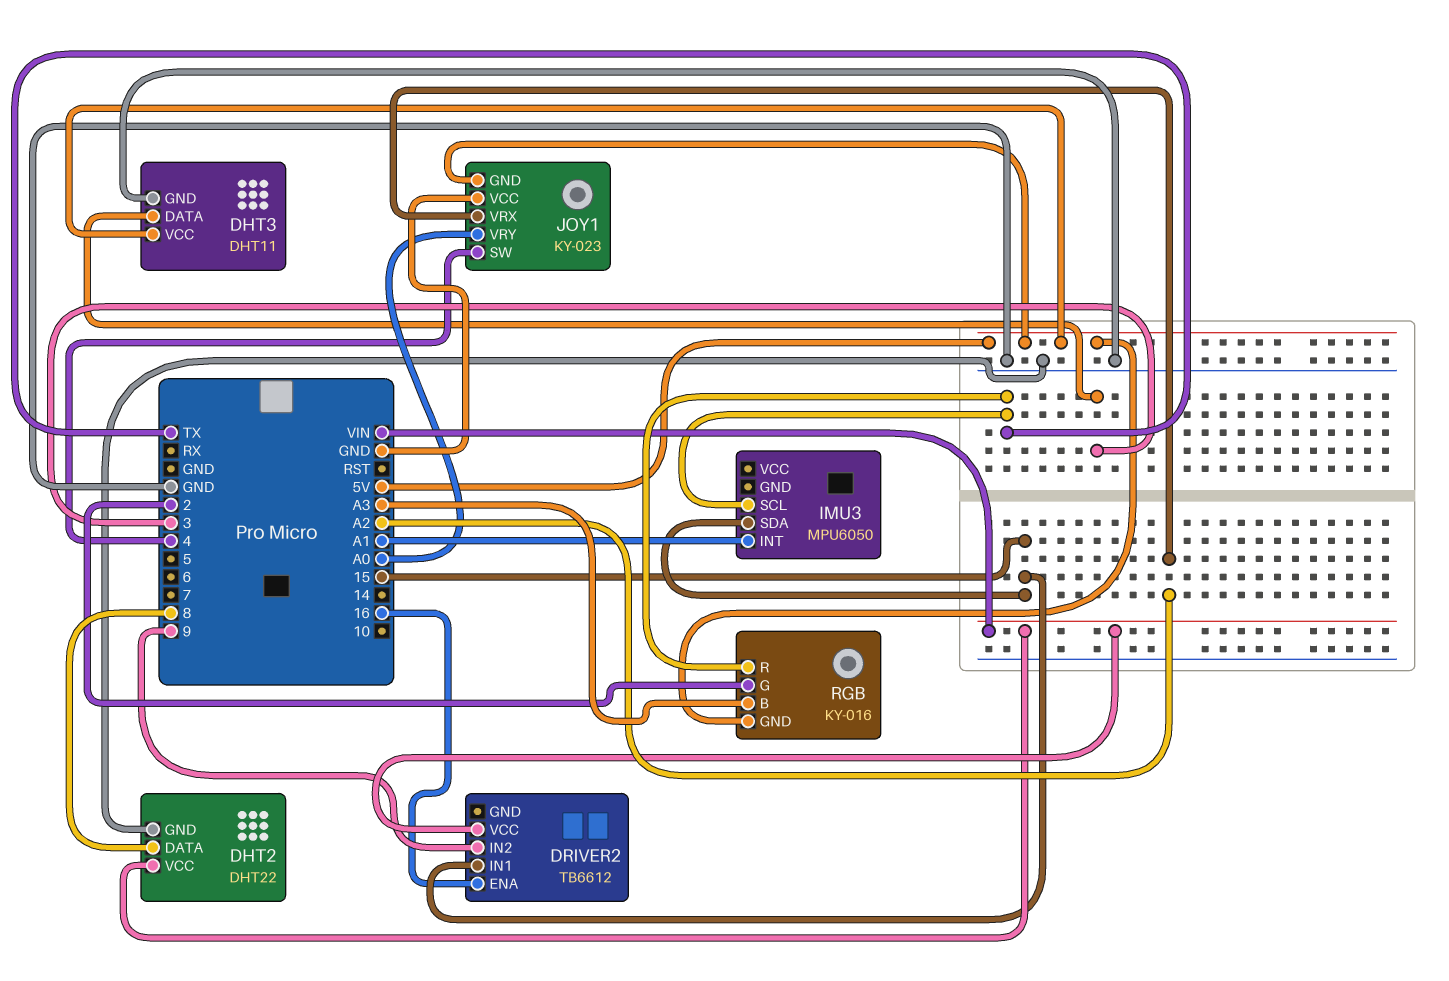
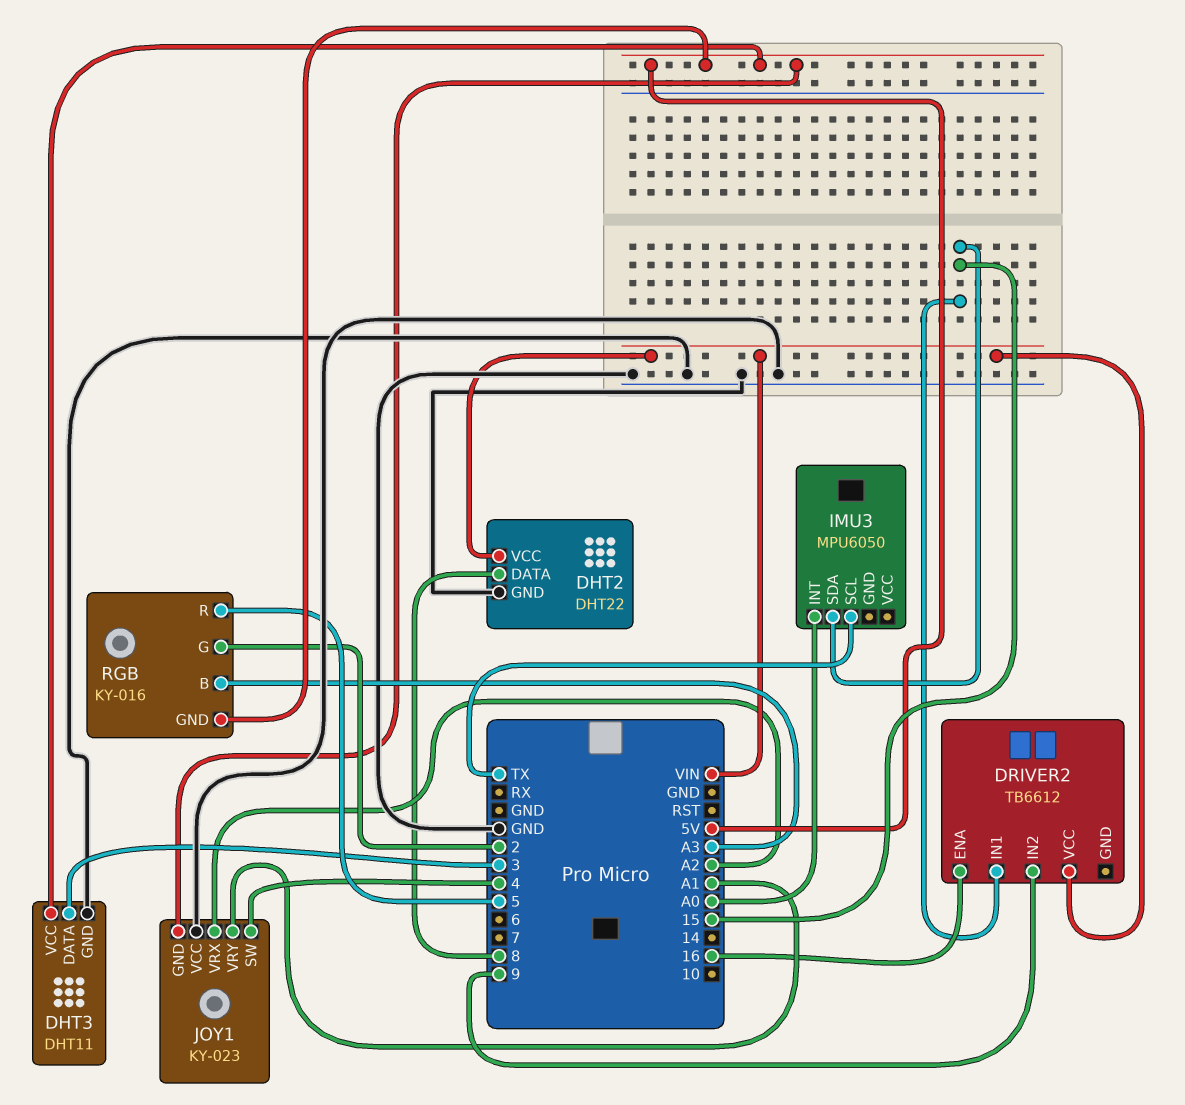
IMU3 pin INT: A1 -> A0
JOY1 pin VRY: A0 -> A1
RGB pin R: TX -> 5

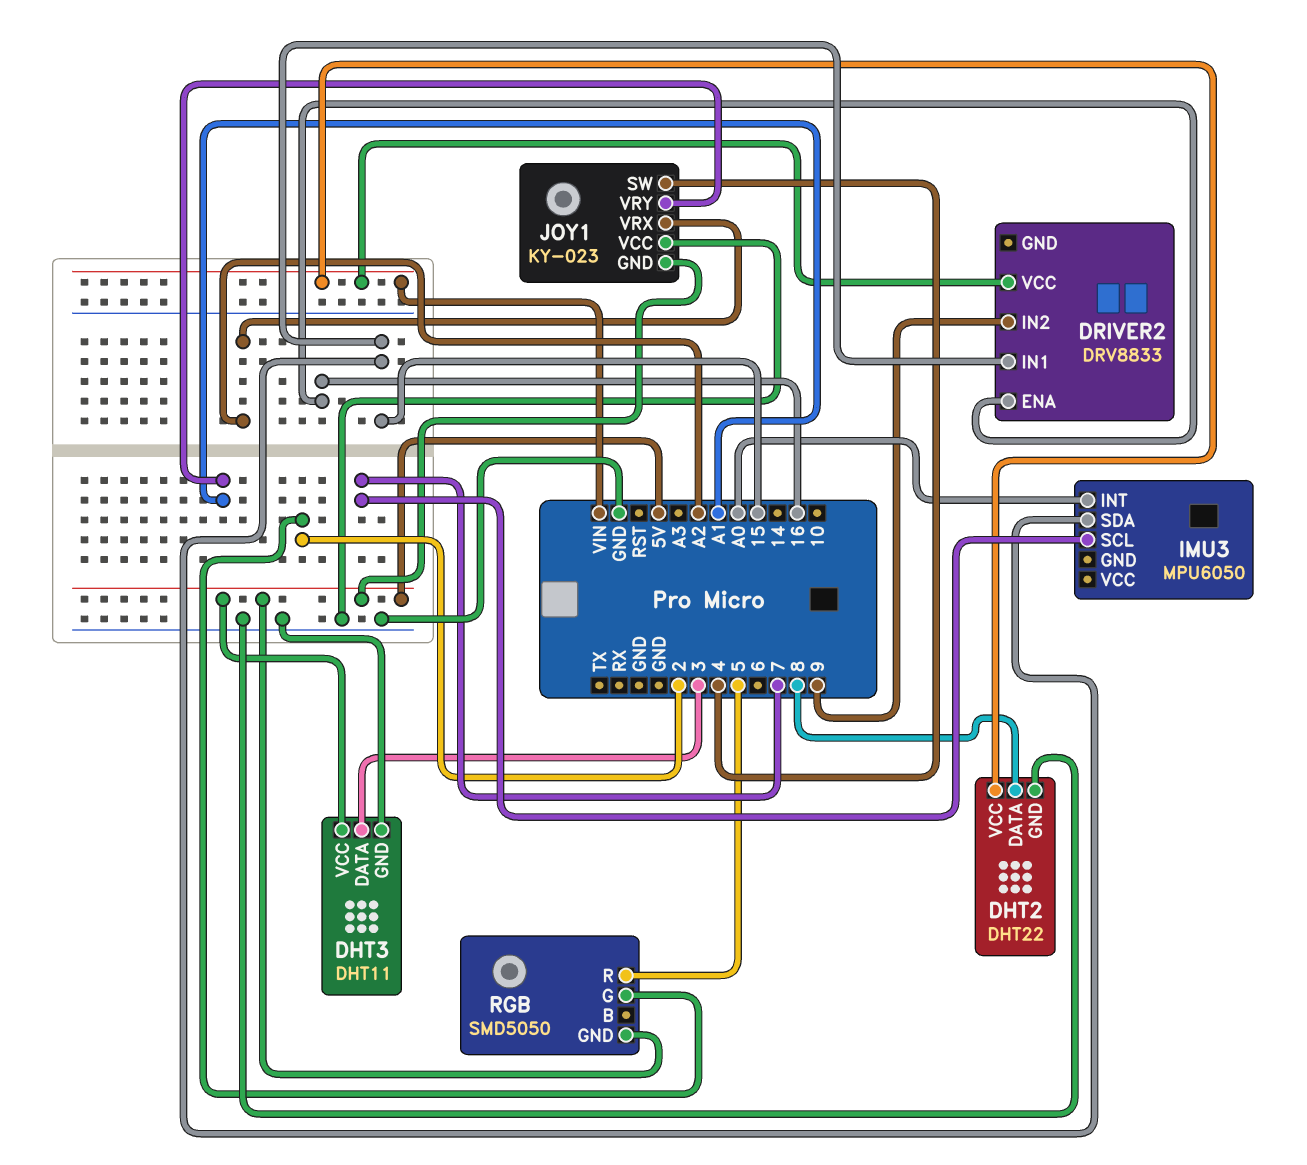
DRIVER2: TB6612 -> DRV8833
IMU3 pin SCL: TX -> 7
RGB: KY-016 -> SMD5050
RGB pin B: A3 -> none

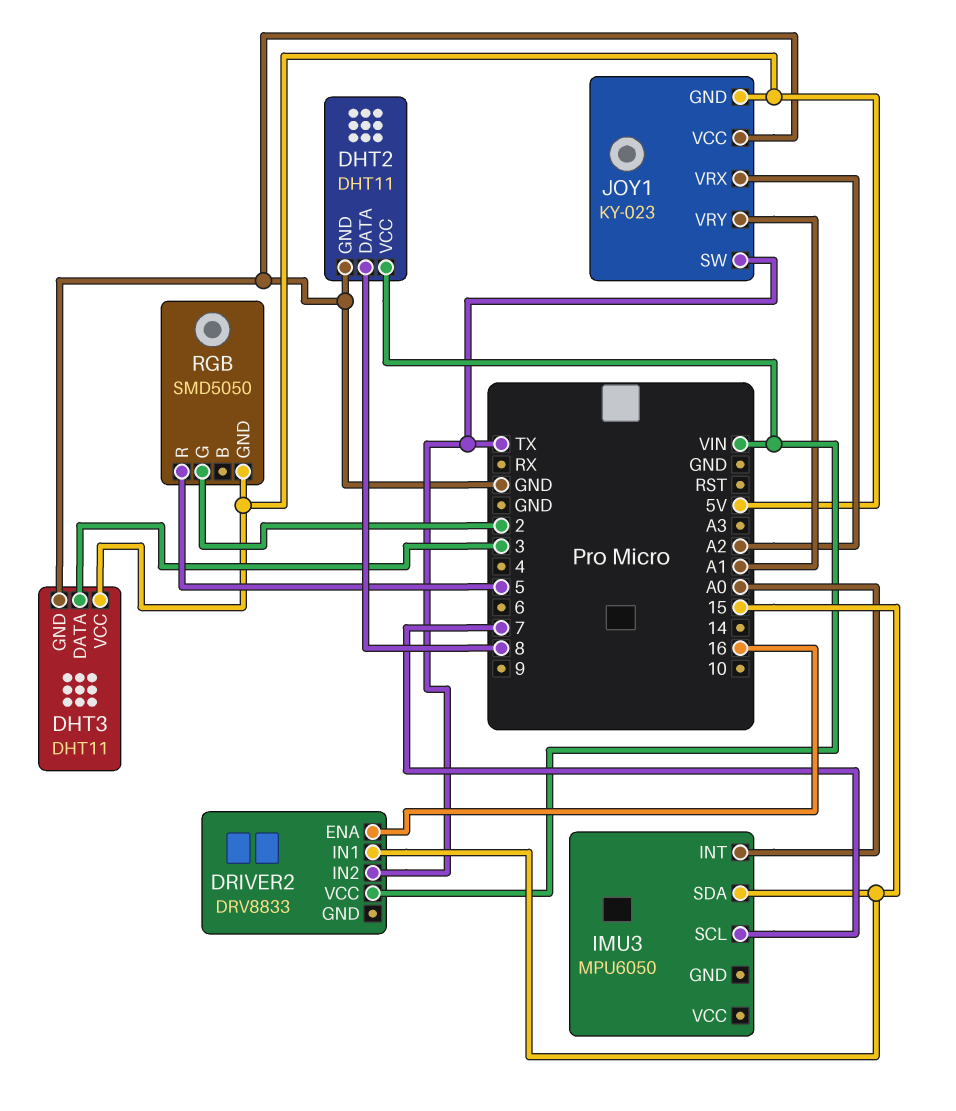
DHT2: DHT22 -> DHT11
DRIVER2 pin IN2: 9 -> TX
JOY1 pin SW: 4 -> TX

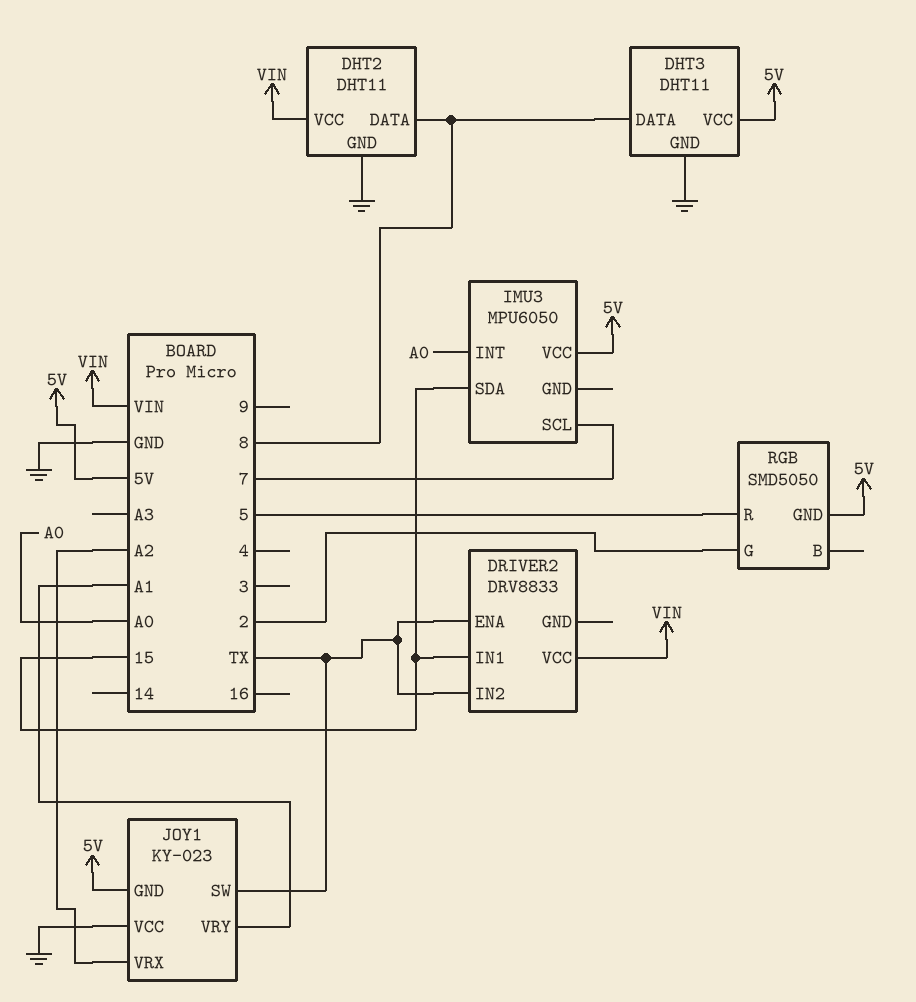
DHT3 pin DATA: 3 -> 8
DRIVER2 pin ENA: 16 -> TX
IMU3 pin VCC: none -> 5V

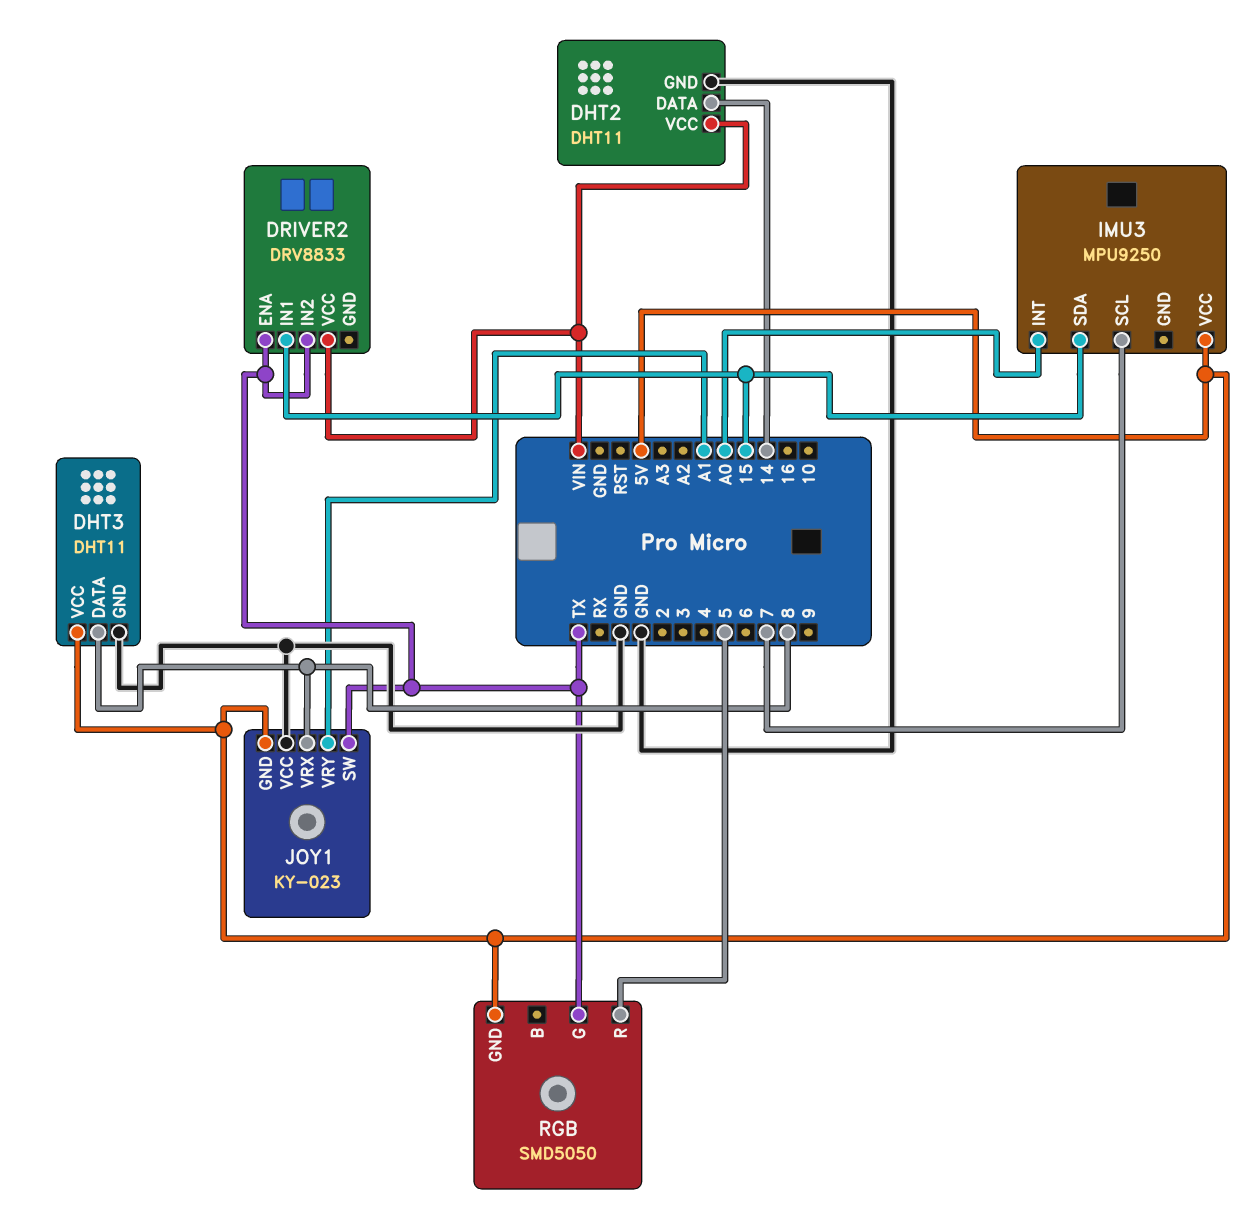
DHT2 pin DATA: 8 -> 14
IMU3: MPU6050 -> MPU9250
JOY1 pin VRX: A2 -> 8
RGB pin G: 2 -> TX

